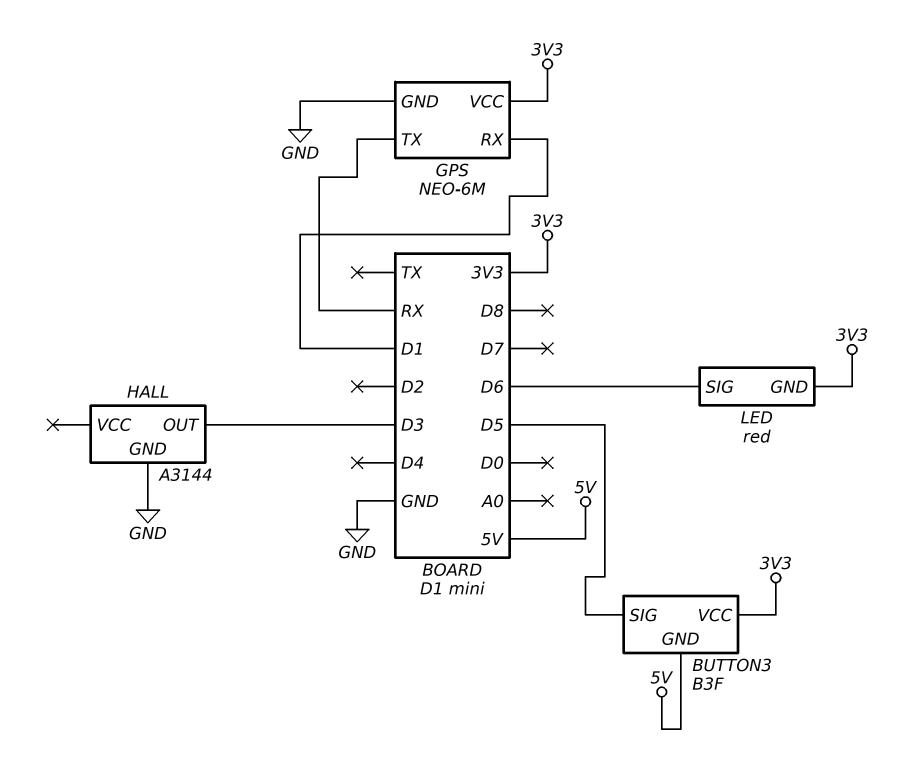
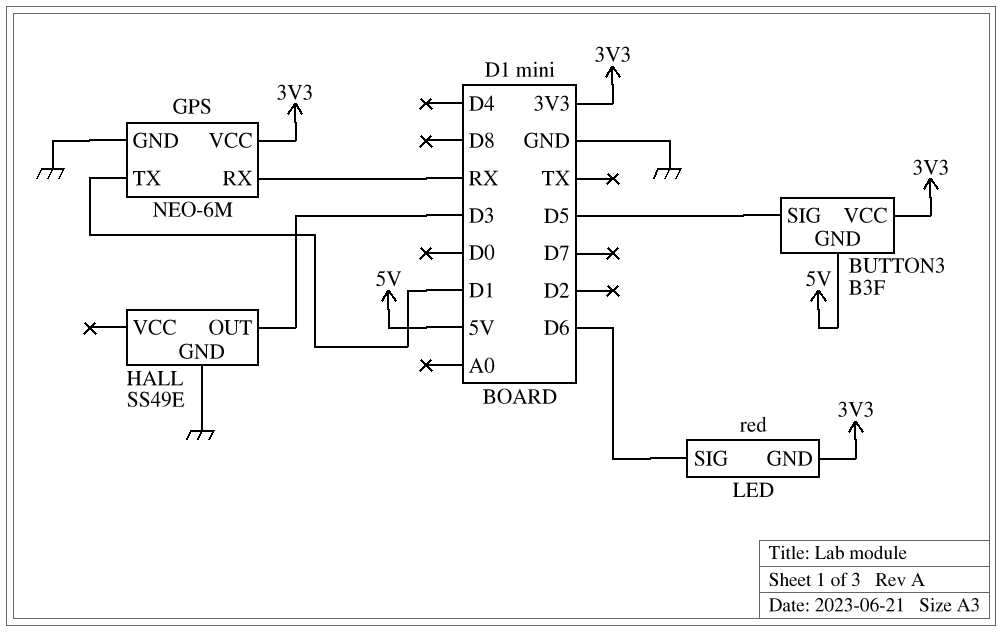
GPS pin RX: D1 -> RX
GPS pin TX: RX -> D1
HALL: A3144 -> SS49E

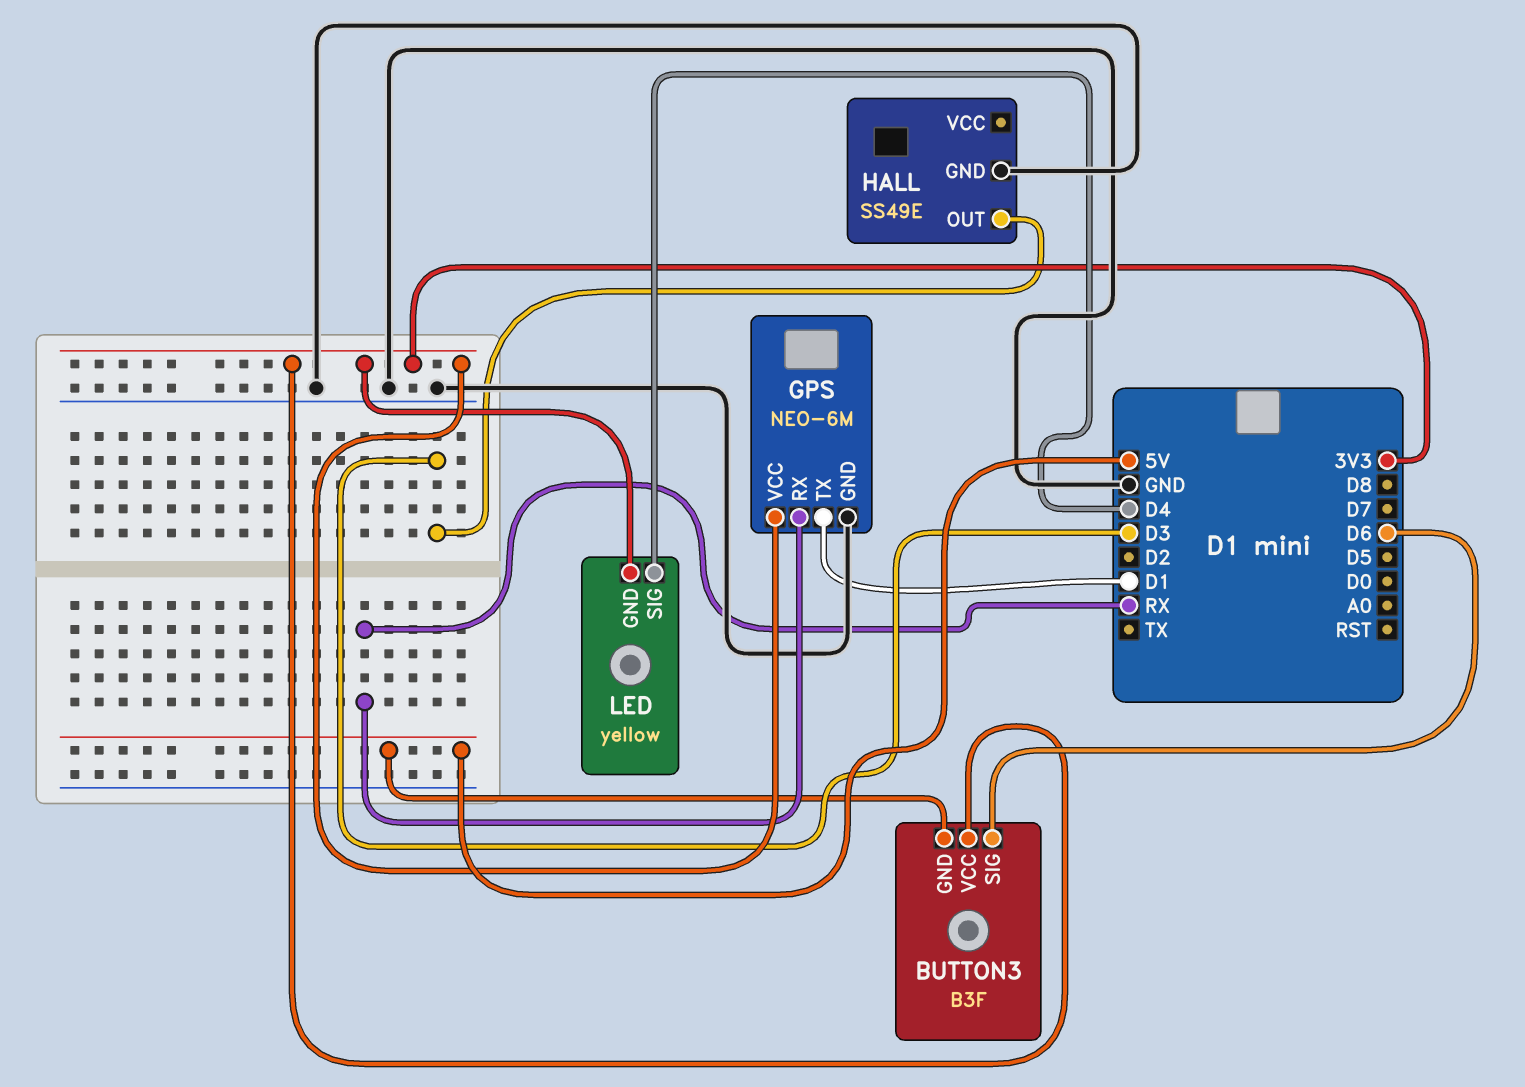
BUTTON3 pin SIG: D5 -> D6
LED: red -> yellow
LED pin SIG: D6 -> D4

